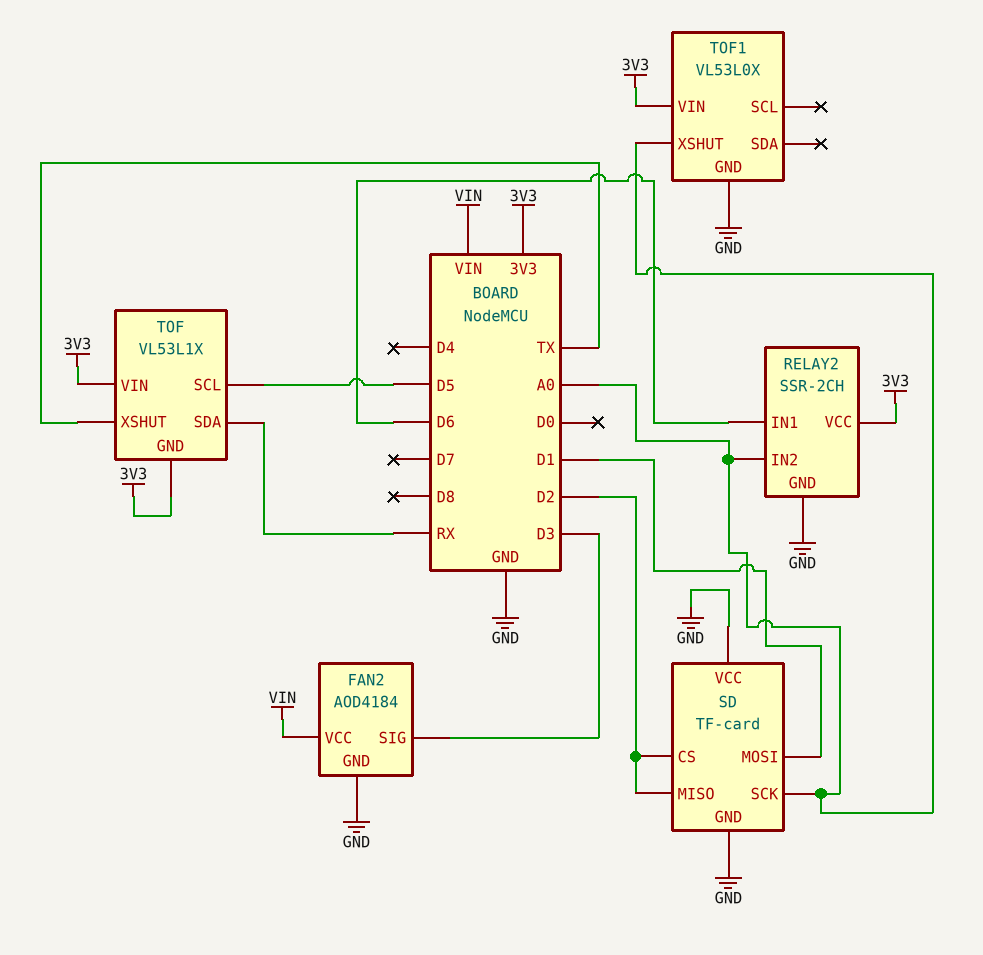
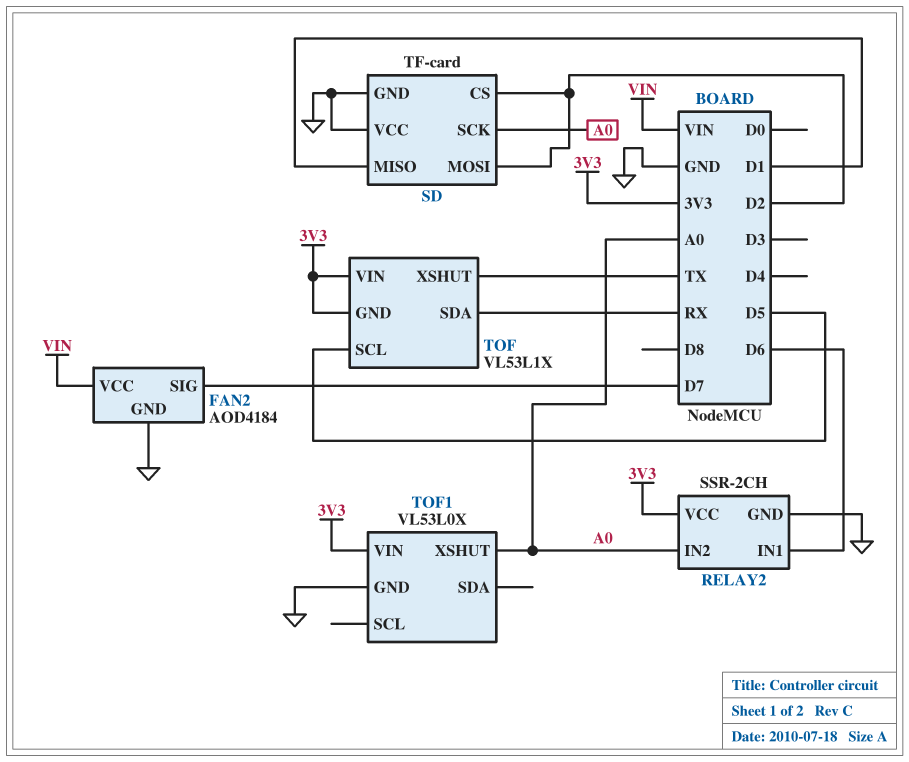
FAN2 pin SIG: D3 -> D7
SD pin MISO: D2 -> D1
SD pin MOSI: D1 -> D2

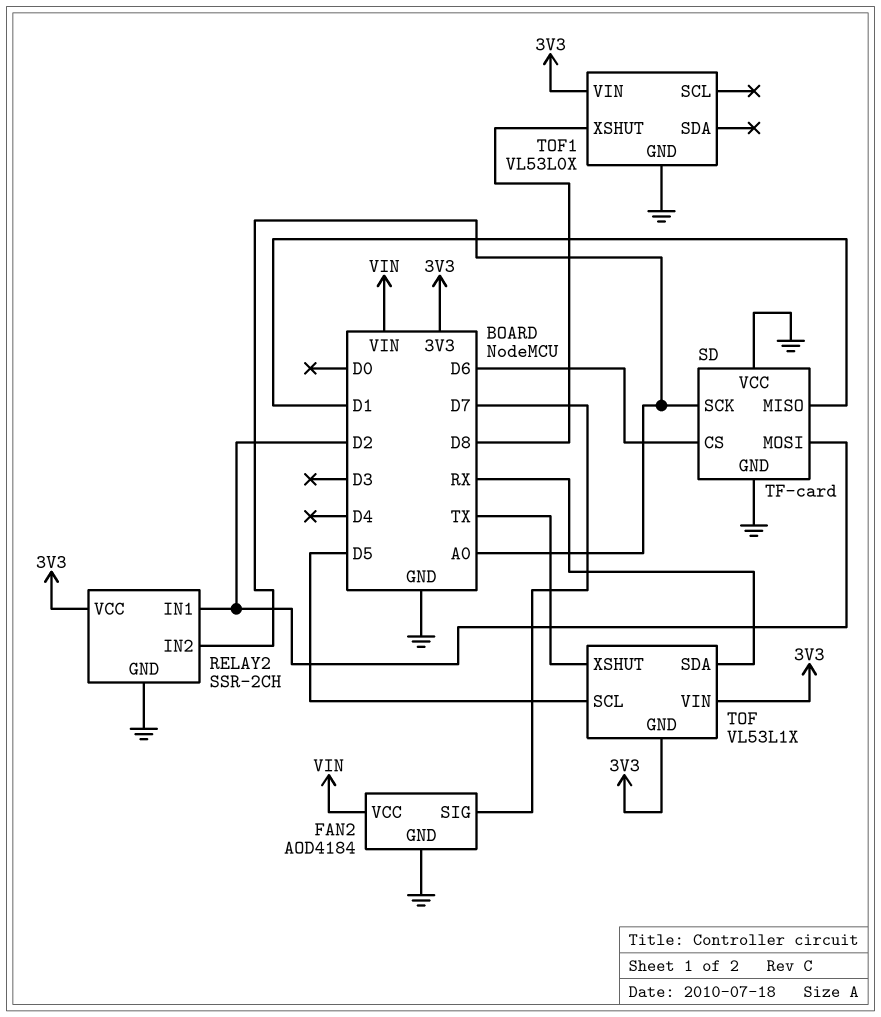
RELAY2 pin IN1: D6 -> D2
SD pin CS: D2 -> D6
TOF1 pin XSHUT: A0 -> D8

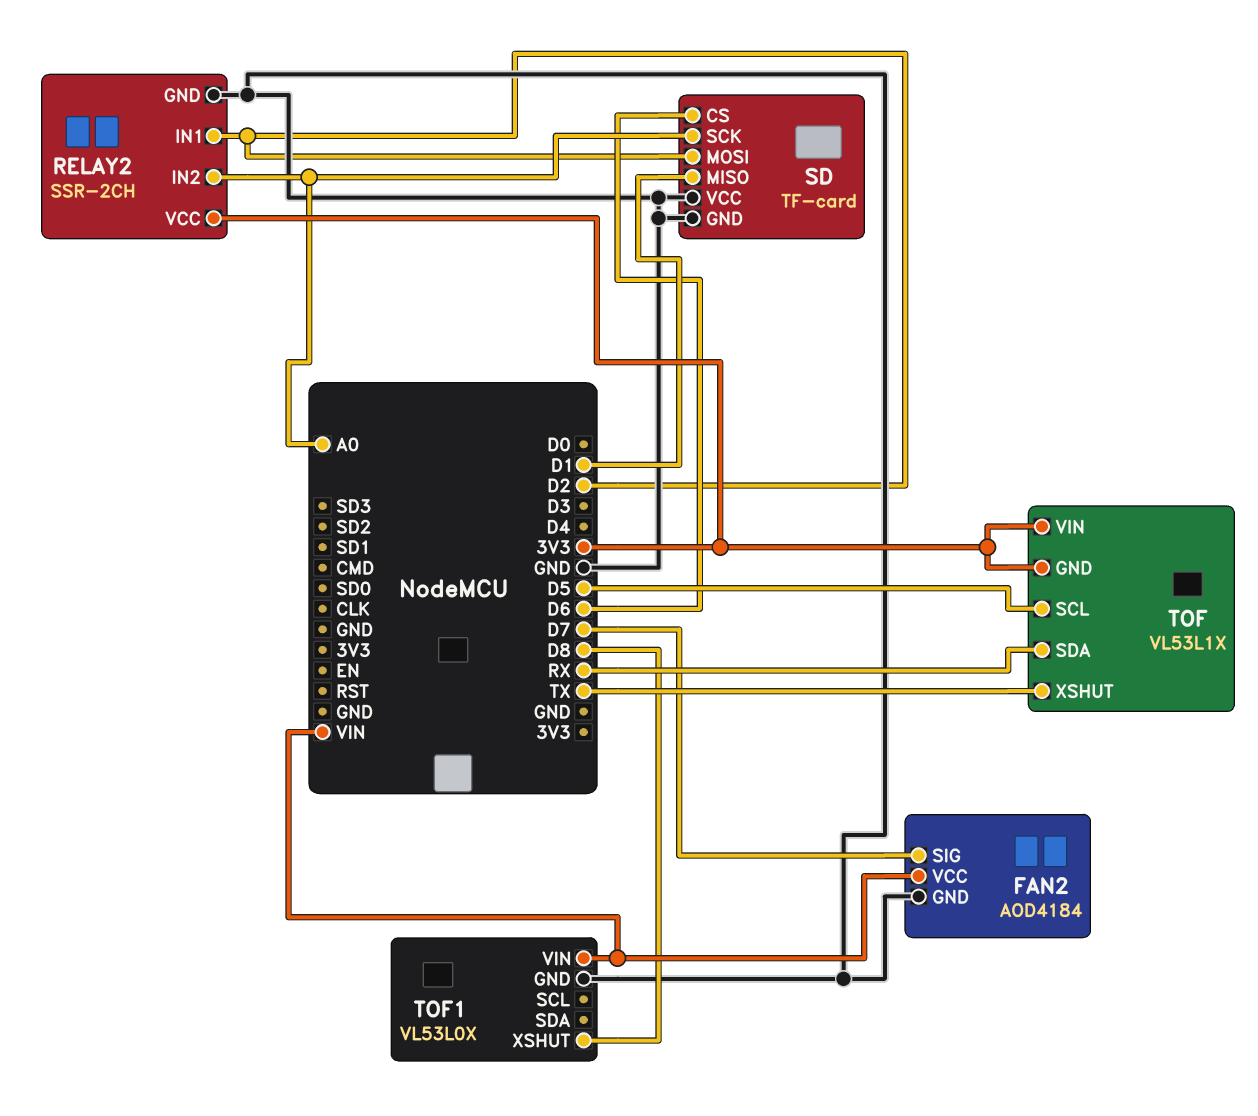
TOF1 pin VIN: 3V3 -> VIN

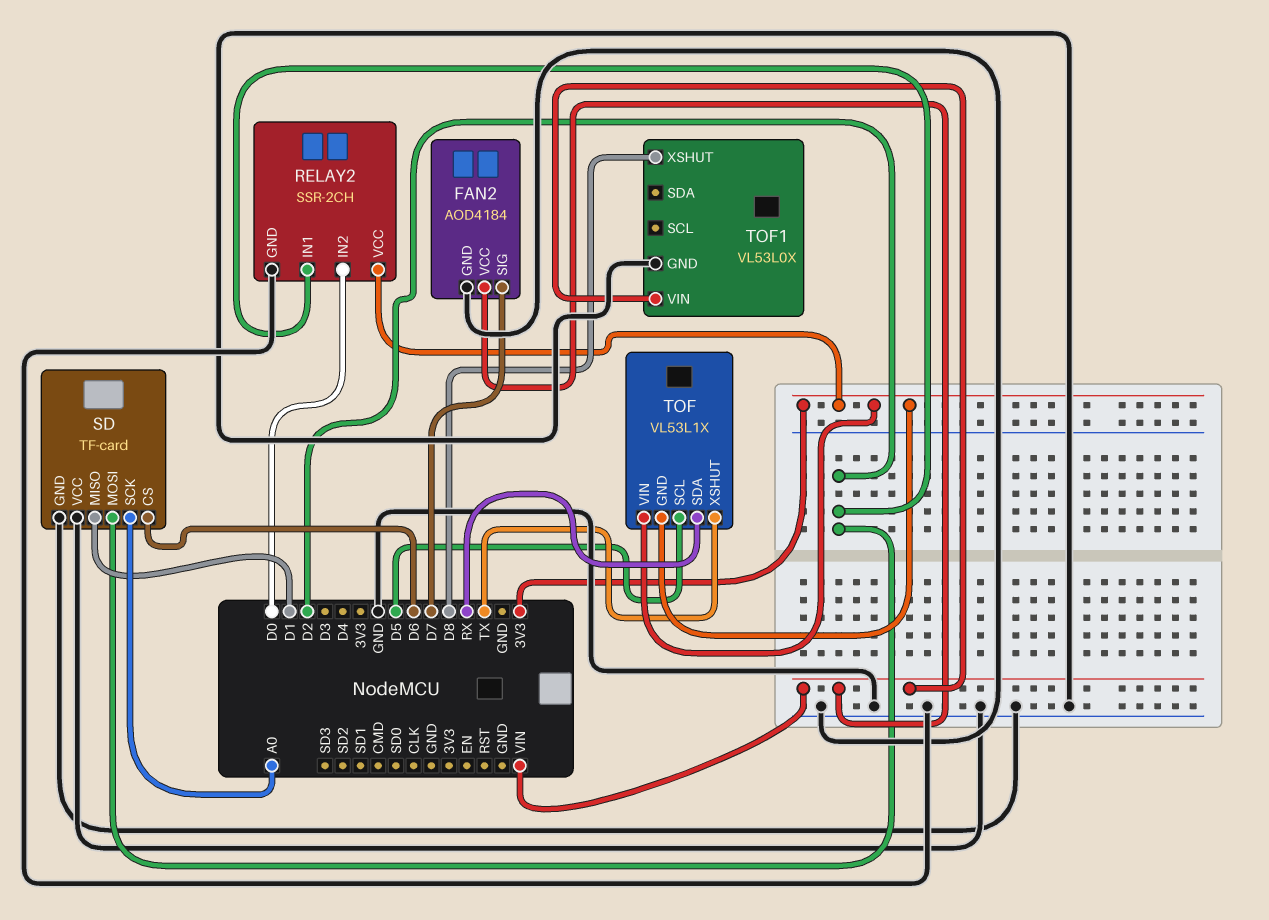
RELAY2 pin IN2: A0 -> D0

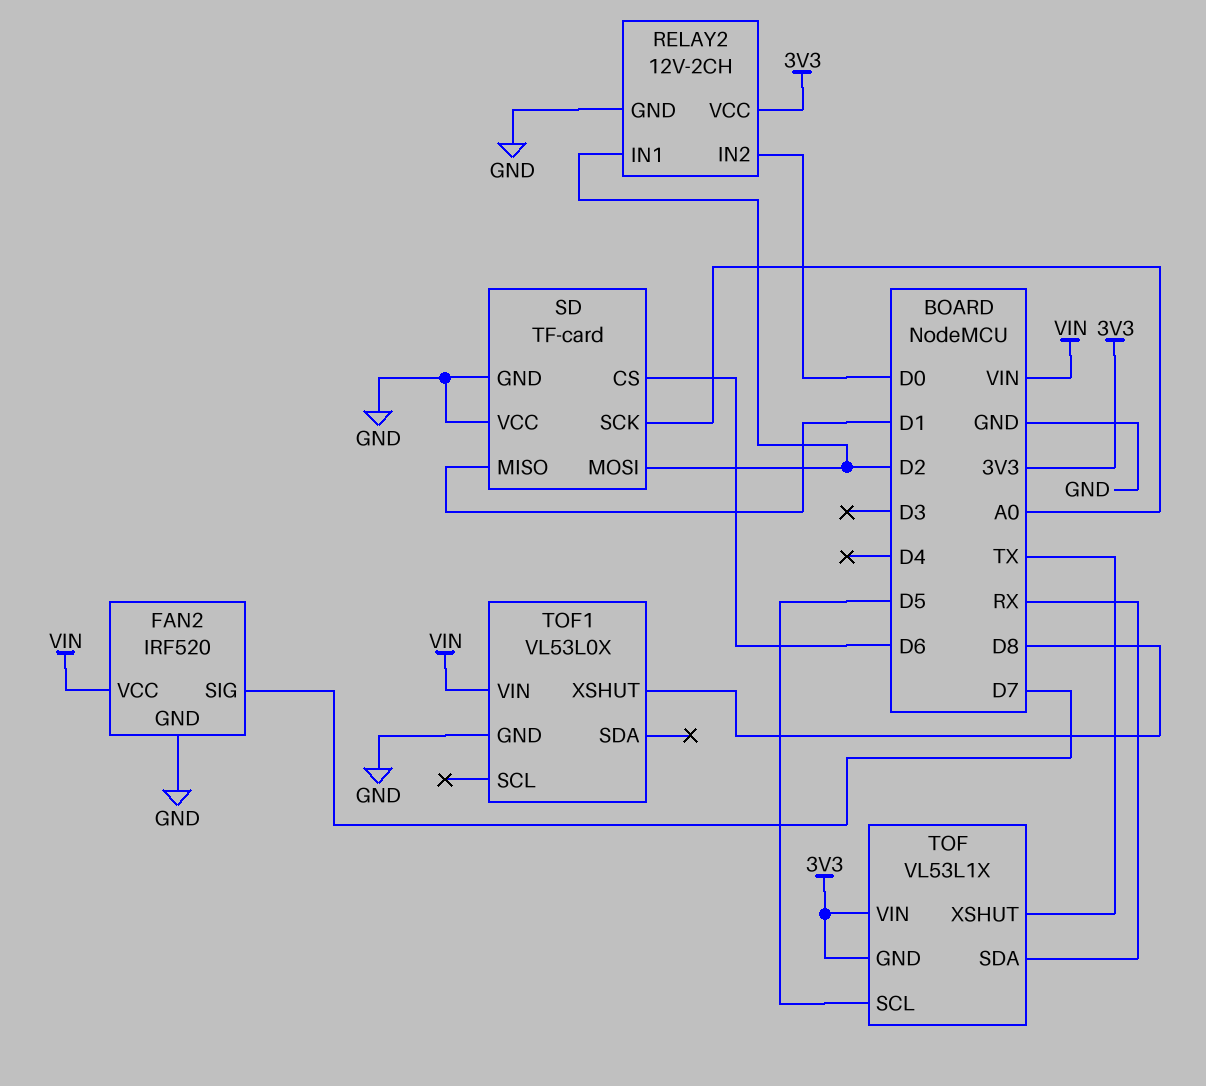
FAN2: AOD4184 -> IRF520
RELAY2: SSR-2CH -> 12V-2CH

